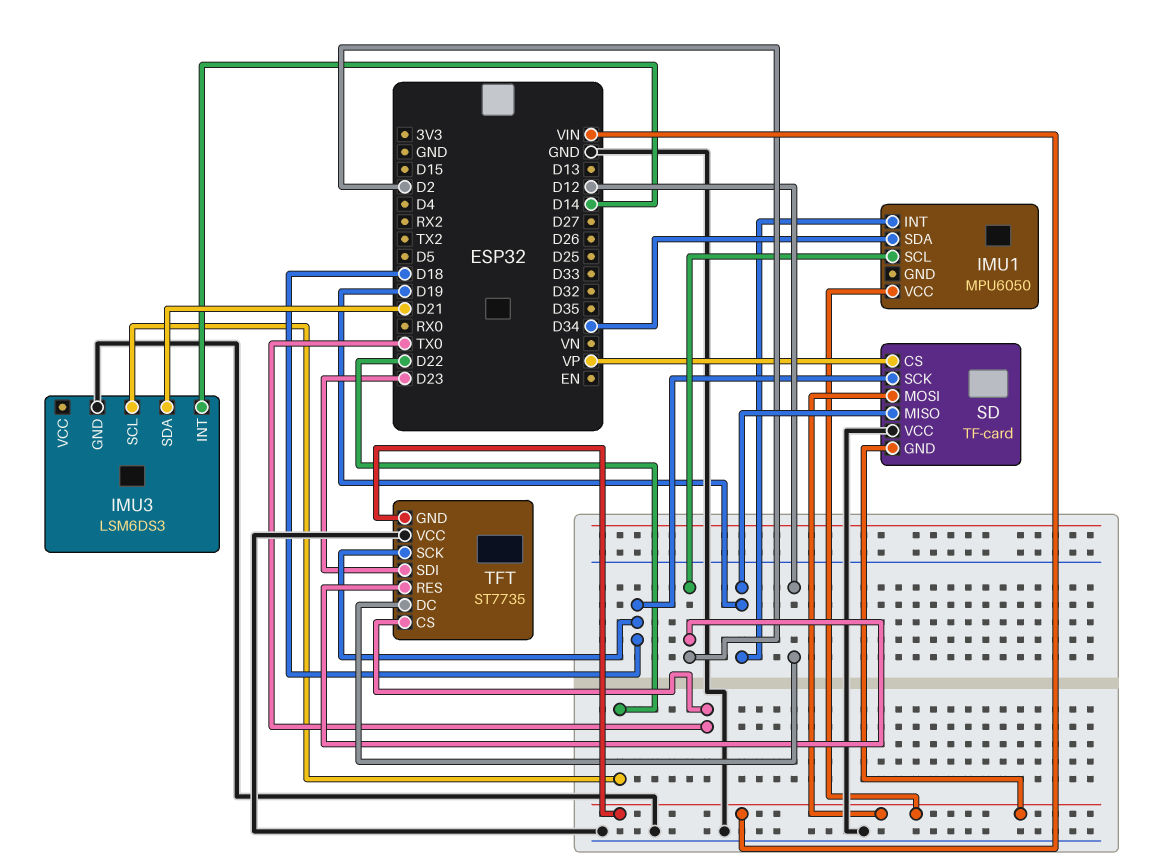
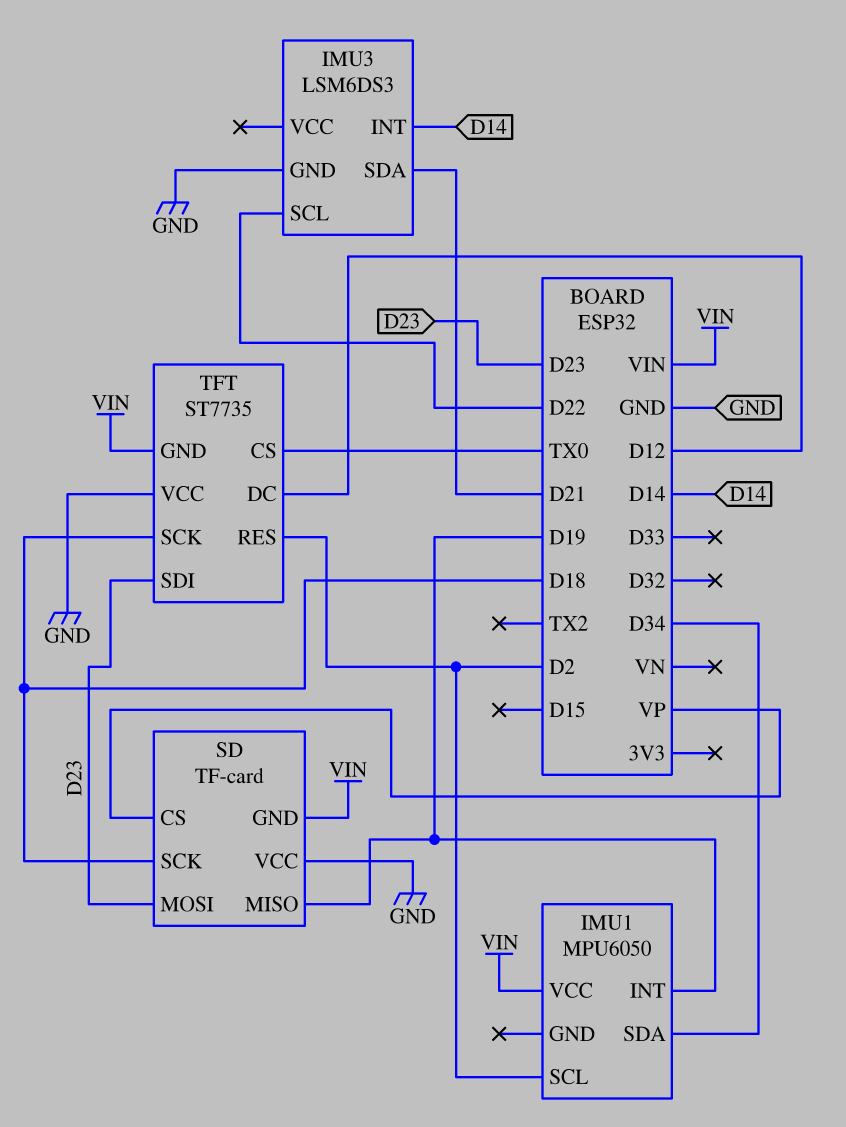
SD pin MOSI: VIN -> D23

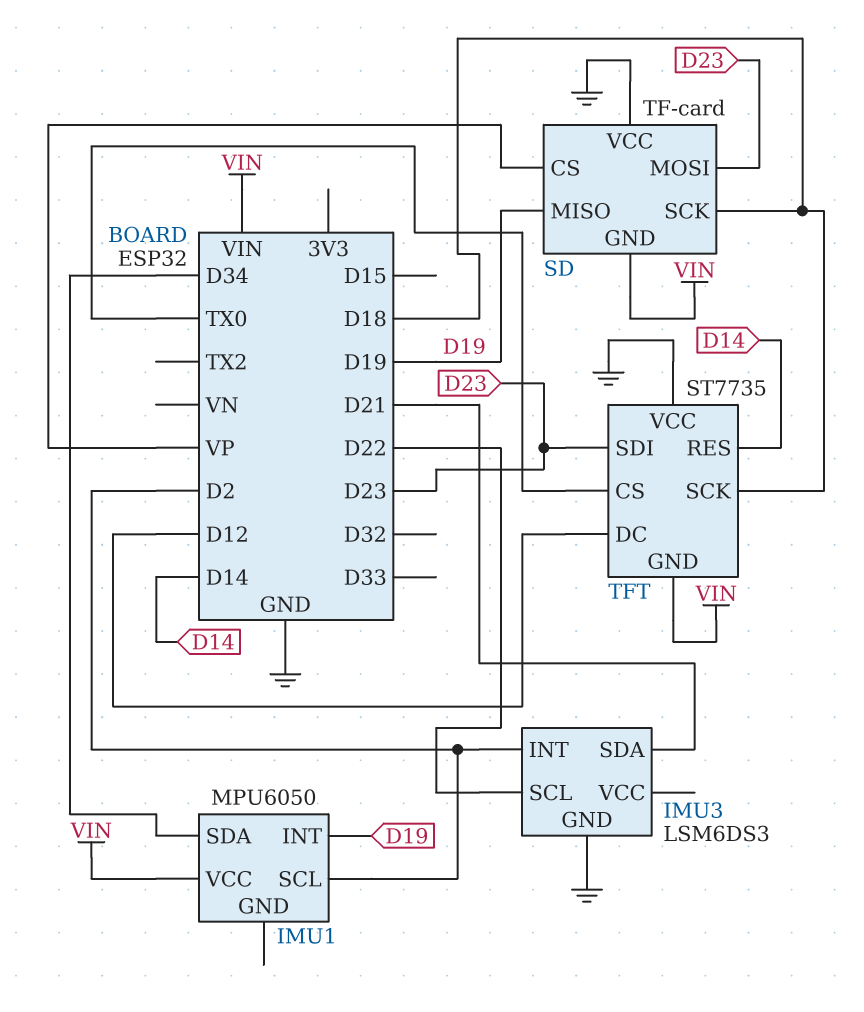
IMU3 pin INT: D14 -> D2
TFT pin RES: D2 -> D14

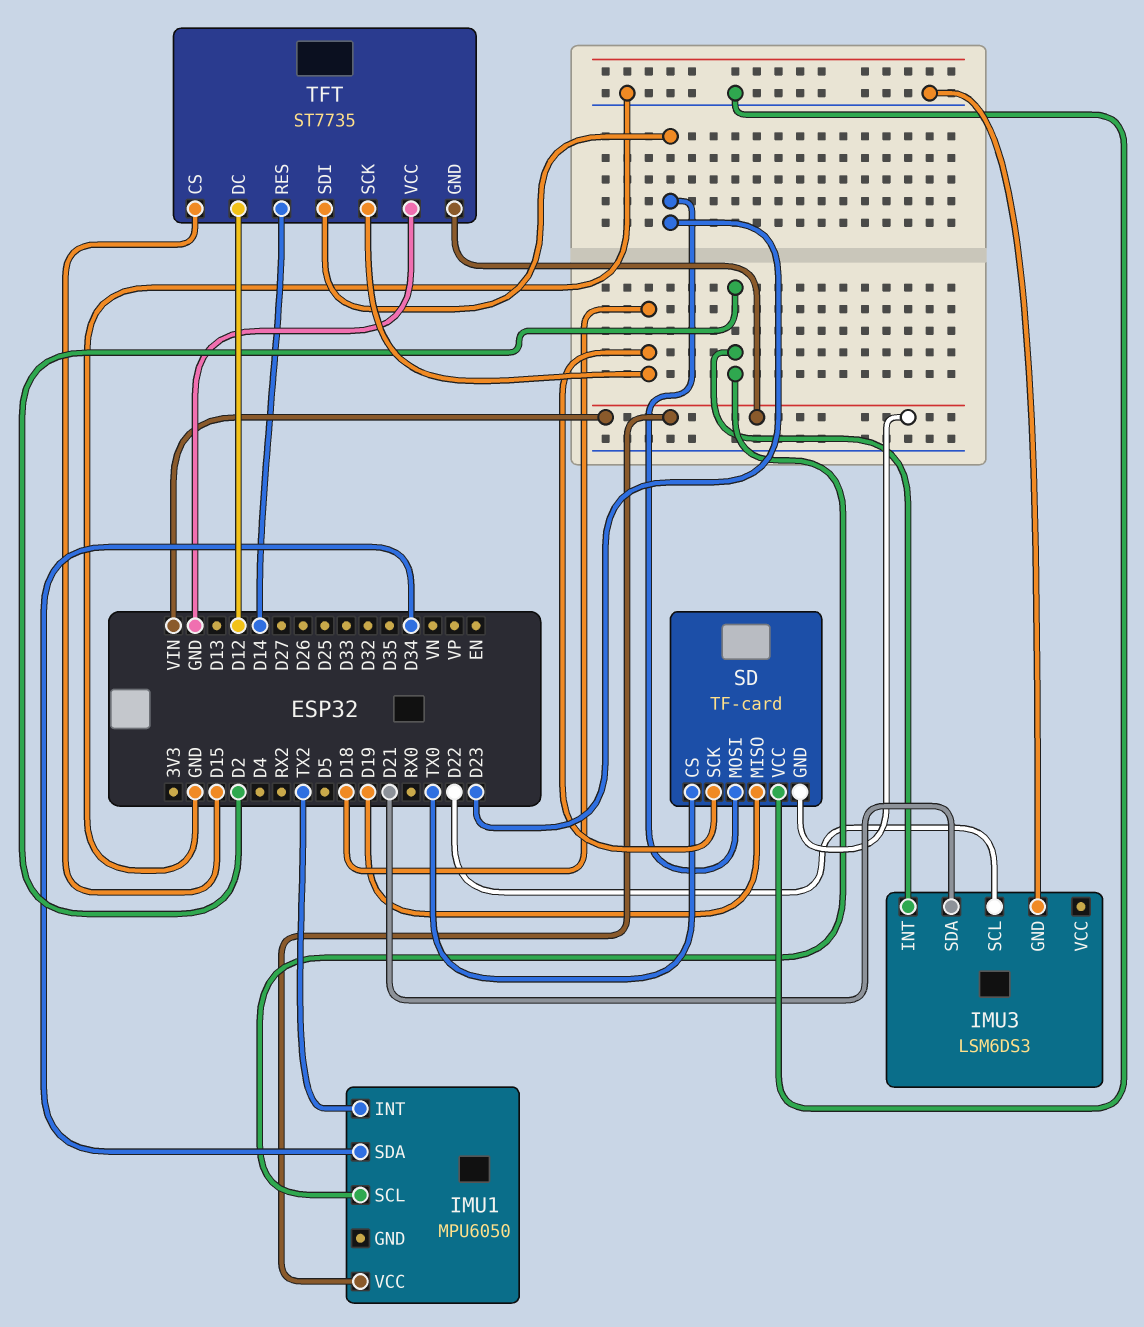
IMU1 pin INT: D19 -> TX2
SD pin CS: VP -> TX0
TFT pin CS: TX0 -> D15

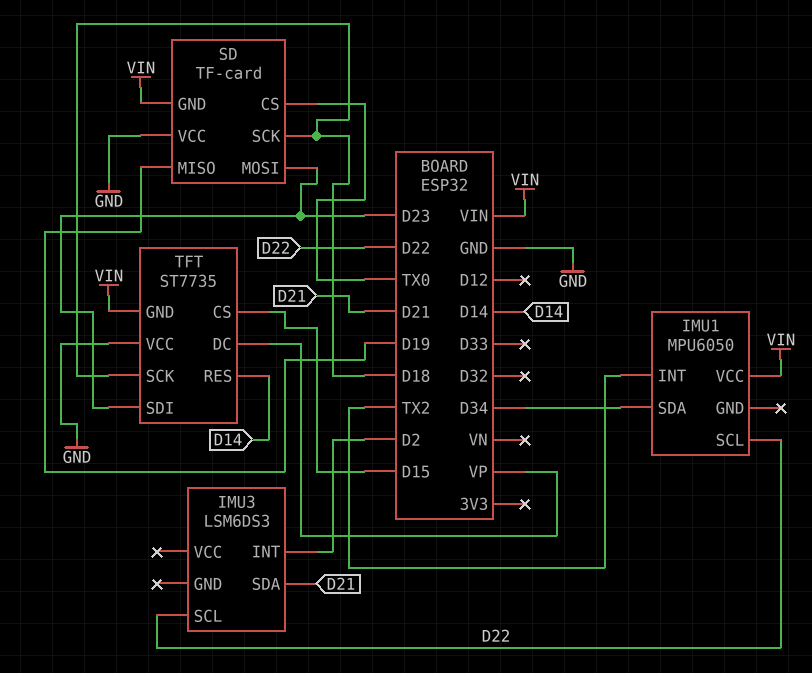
IMU1 pin SCL: D2 -> D22
IMU3 pin GND: GND -> none
TFT pin DC: D12 -> VP

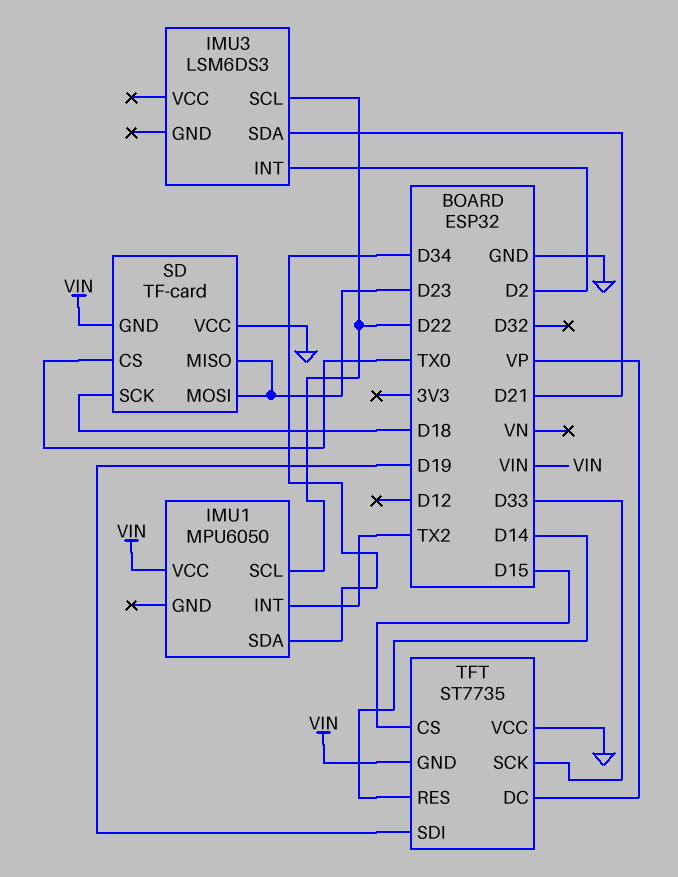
SD pin MISO: D19 -> D23
TFT pin SCK: D18 -> D33
TFT pin SDI: D23 -> D19

